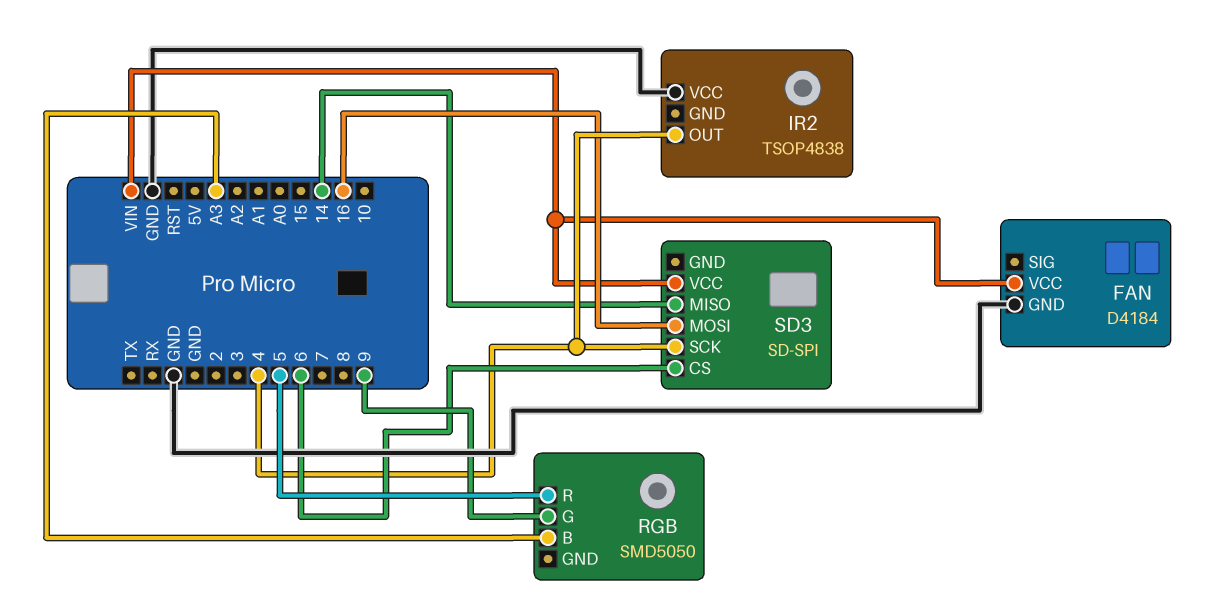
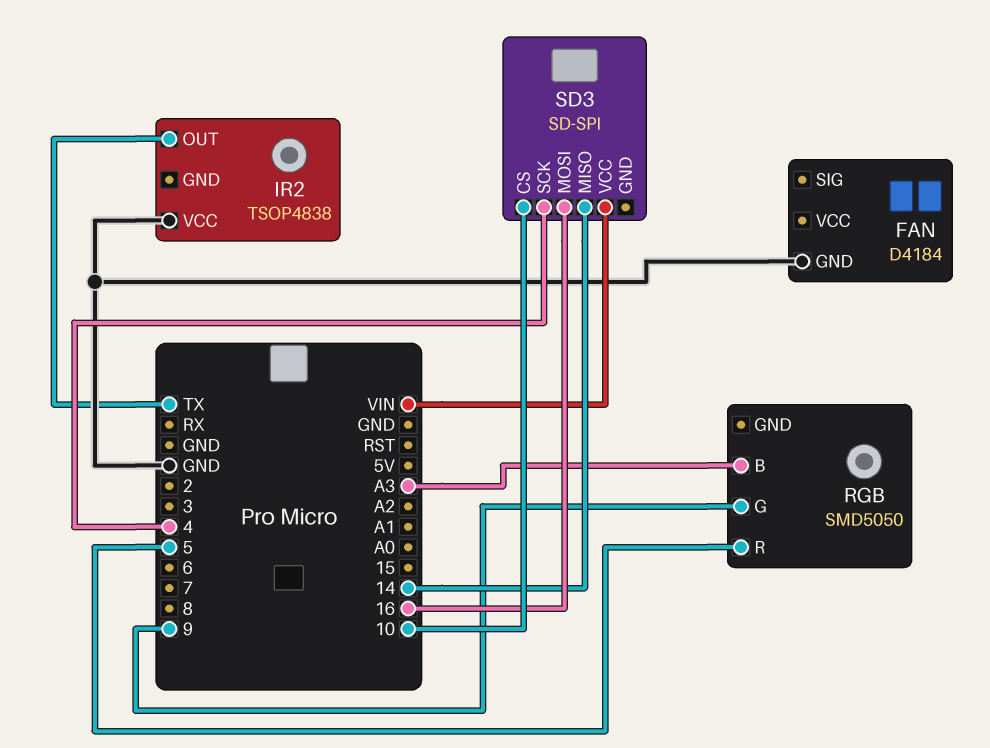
FAN pin VCC: VIN -> none
IR2 pin OUT: 4 -> TX
SD3 pin CS: 6 -> 10

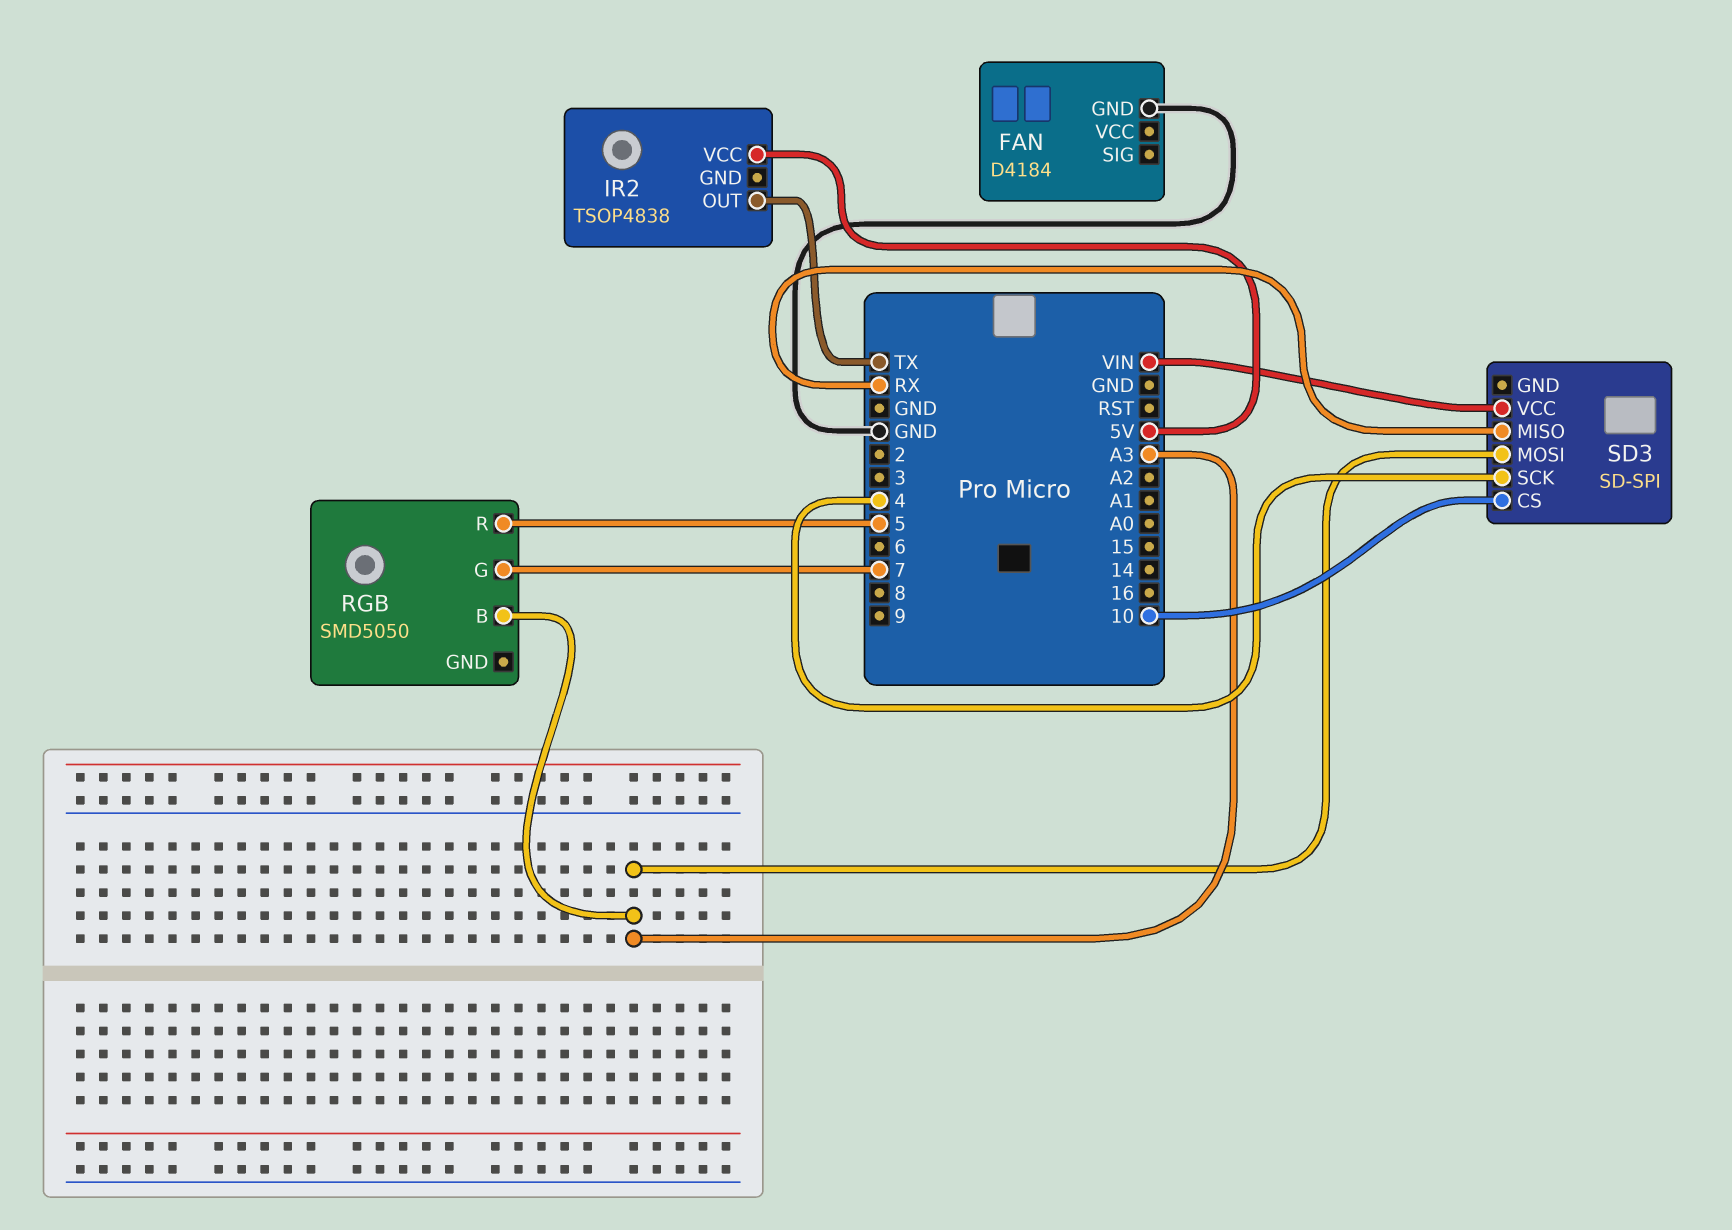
IR2 pin VCC: GND -> 5V
RGB pin G: 9 -> 7
SD3 pin MISO: 14 -> RX
SD3 pin MOSI: 16 -> A3

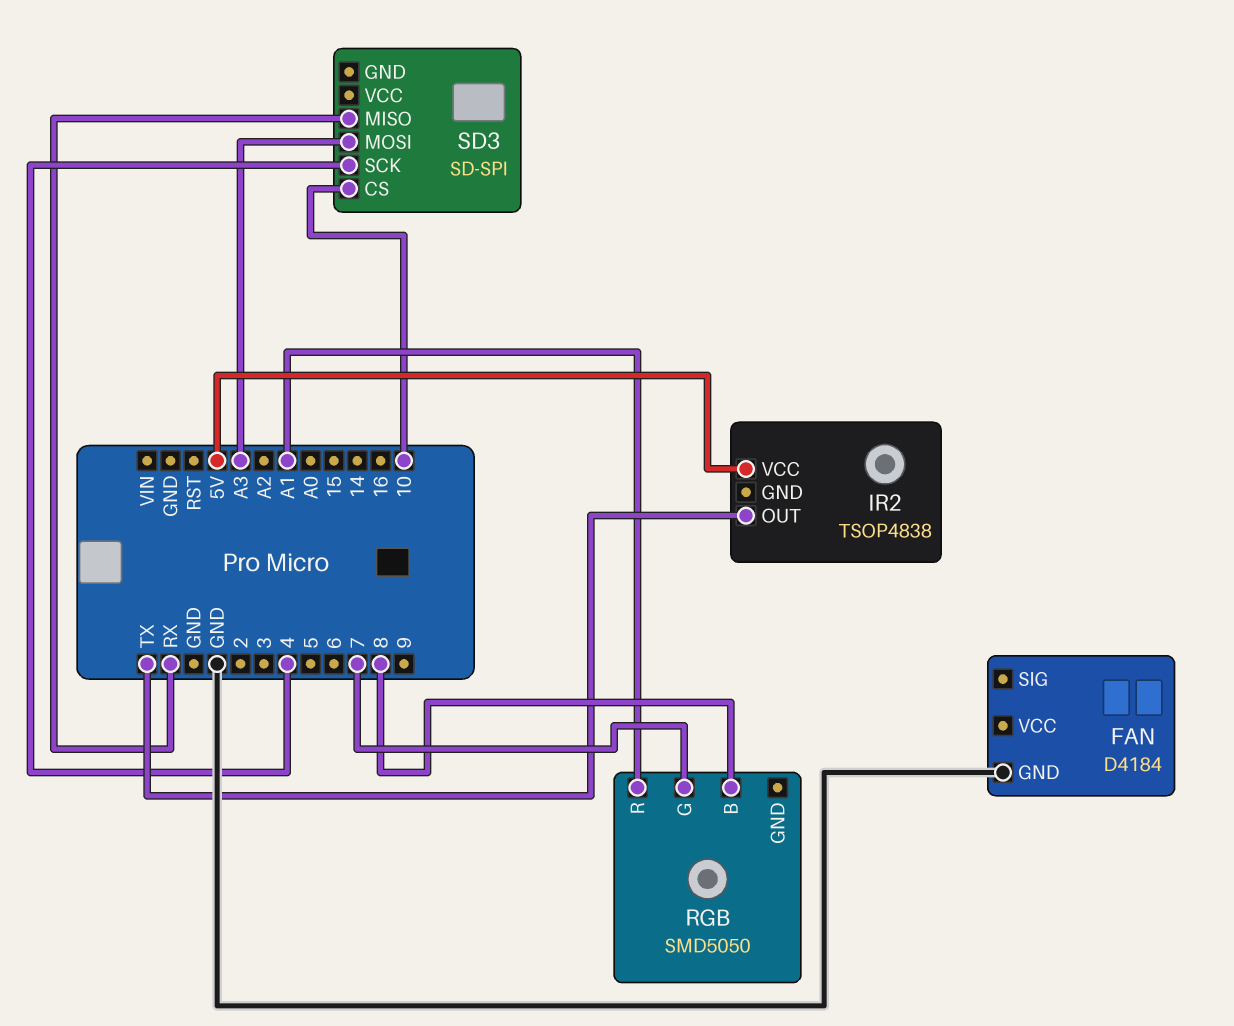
RGB pin B: A3 -> 8
RGB pin R: 5 -> A1
SD3 pin VCC: VIN -> none

